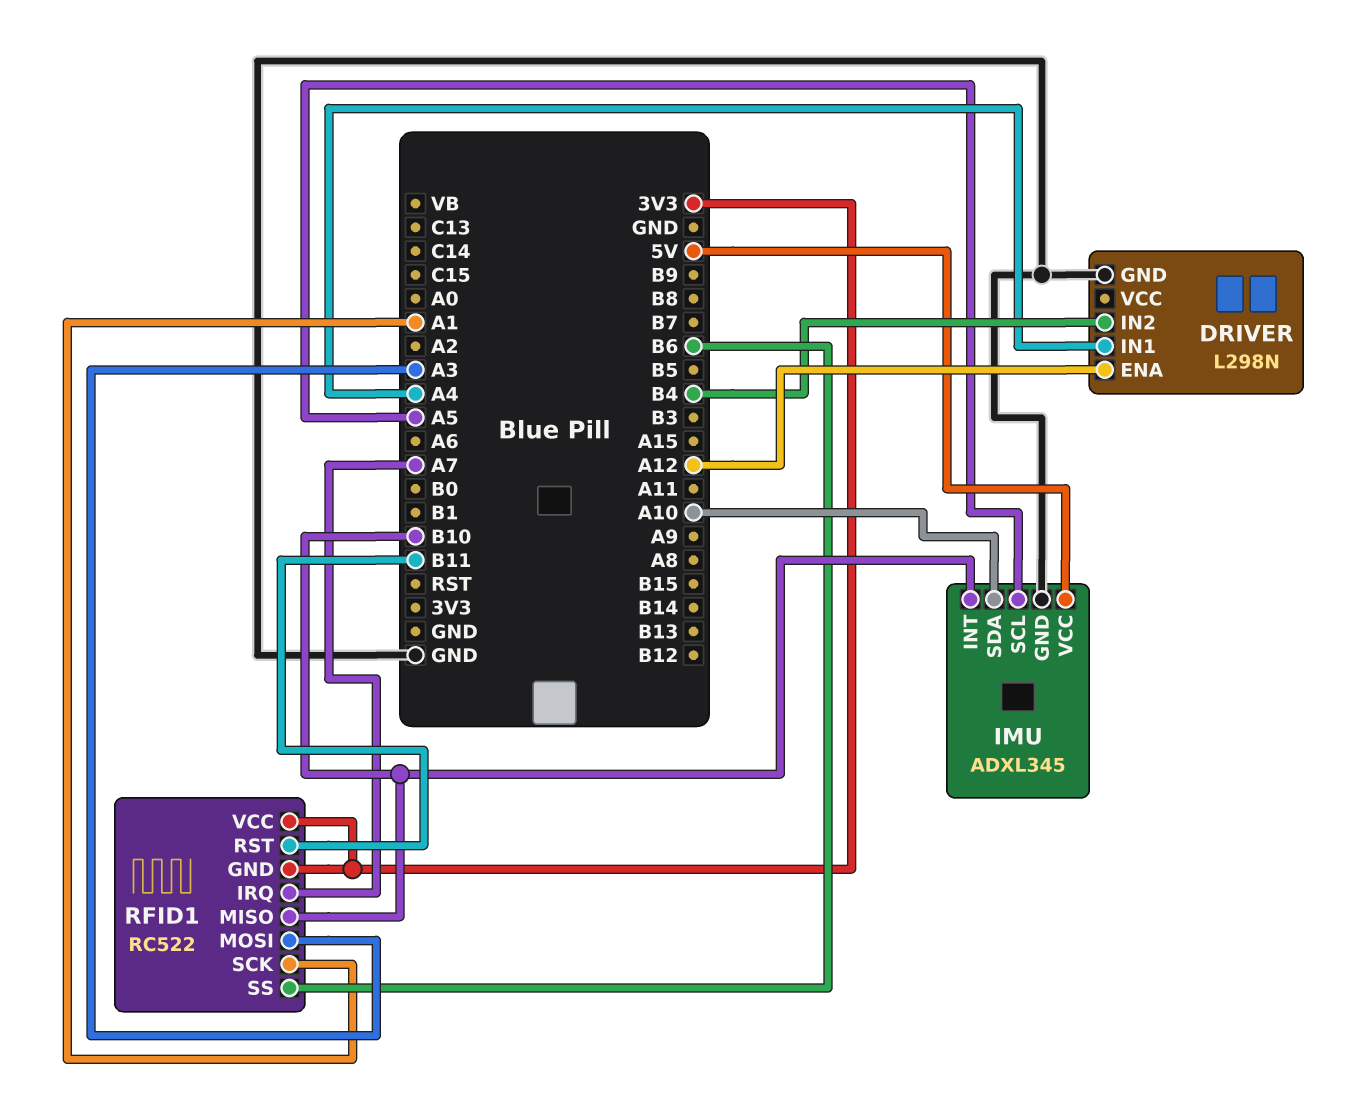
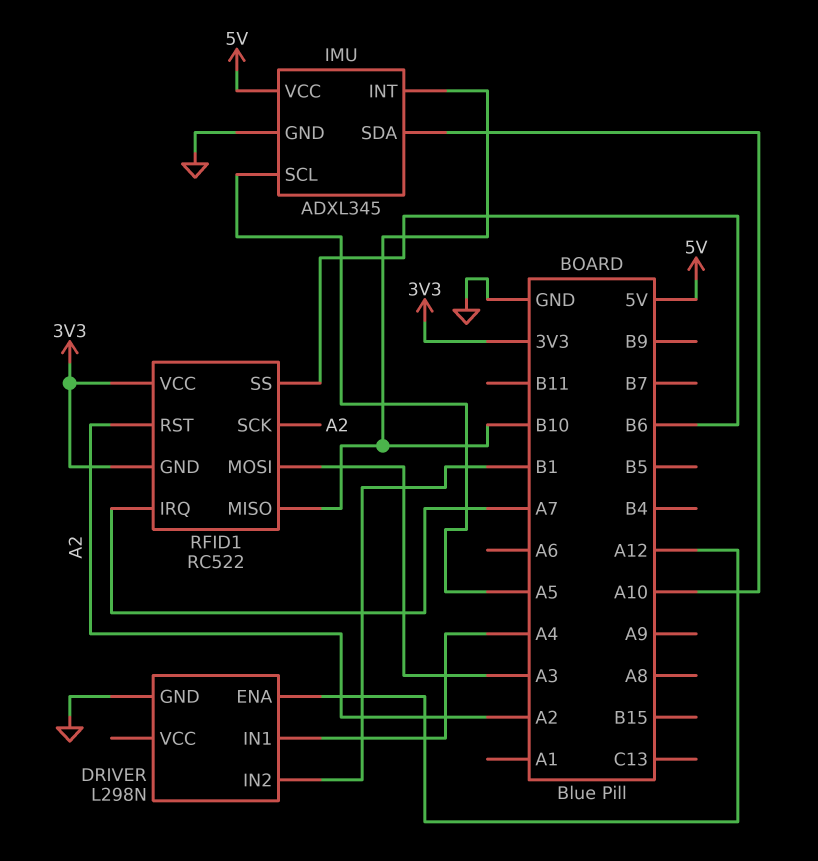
DRIVER pin IN2: B4 -> B1
RFID1 pin RST: B11 -> A2
RFID1 pin SCK: A1 -> A2

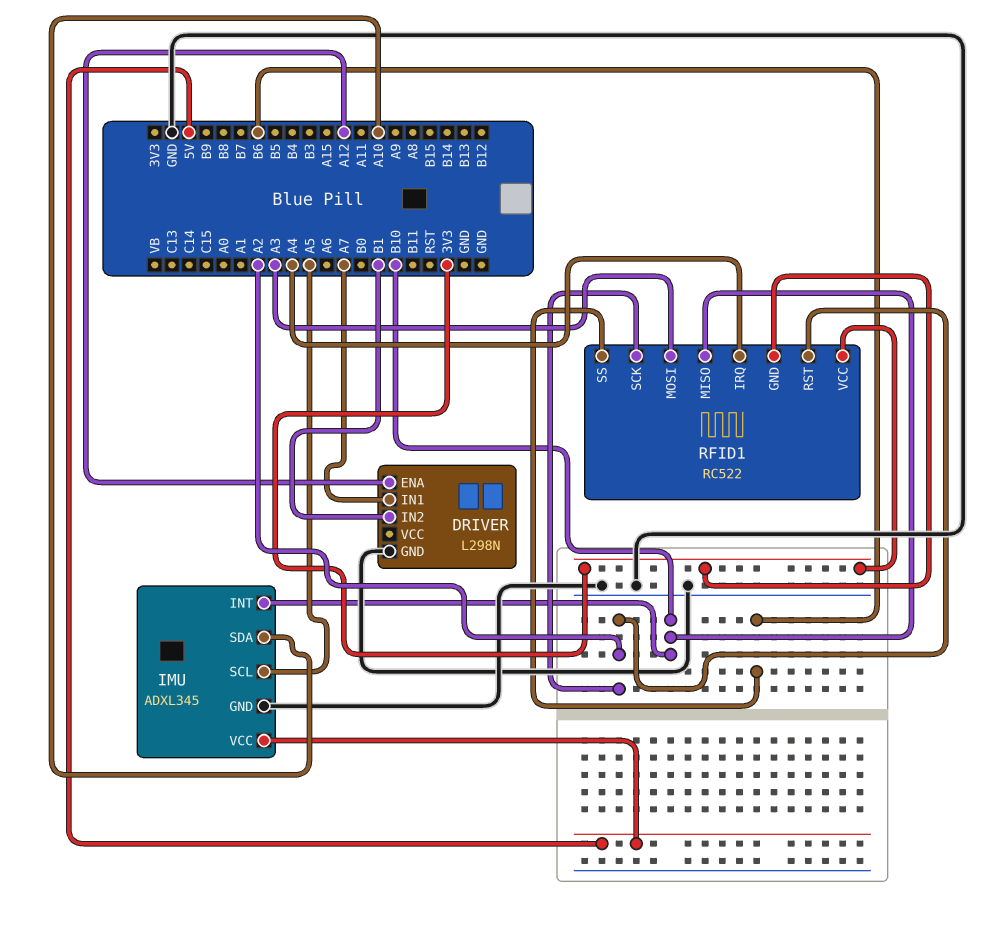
DRIVER pin IN1: A4 -> A7
RFID1 pin IRQ: A7 -> A4

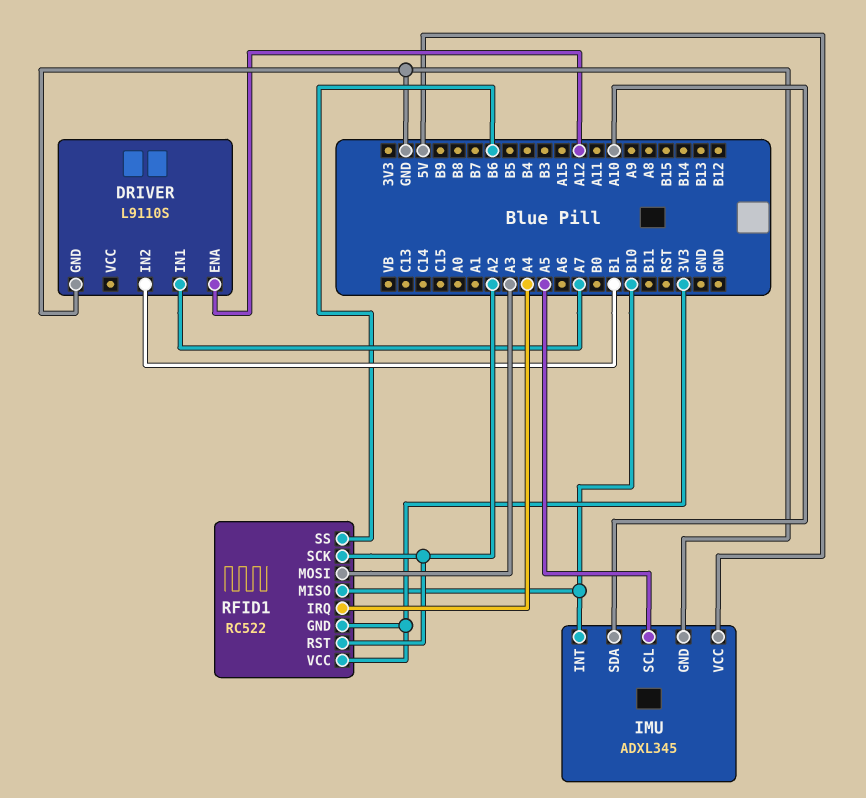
DRIVER: L298N -> L9110S

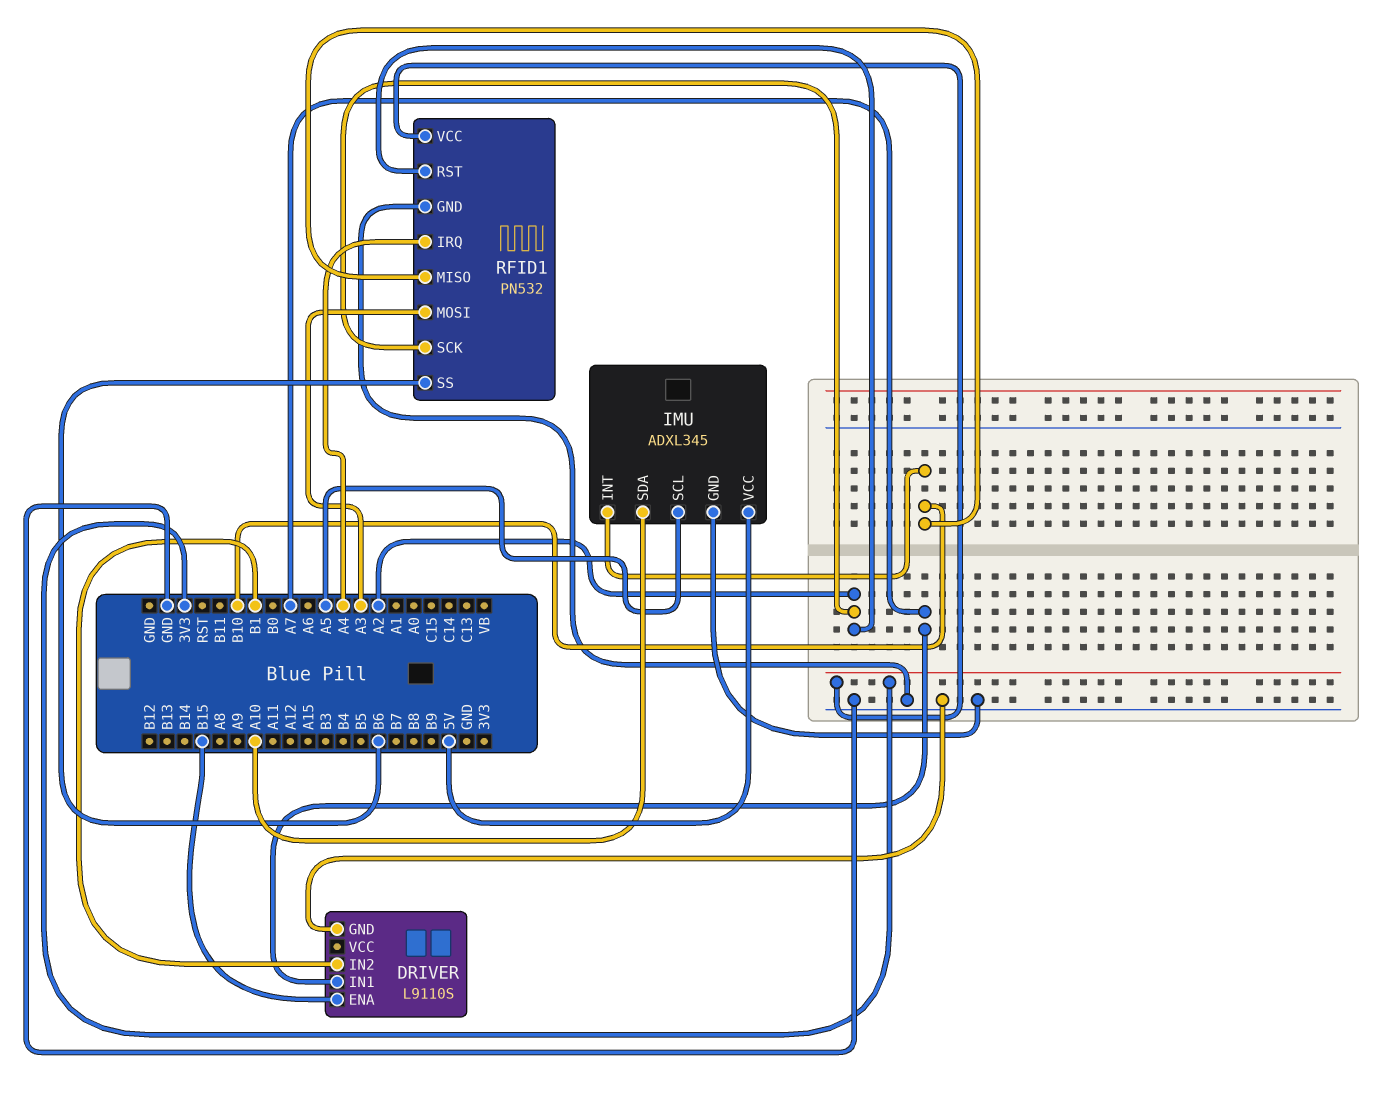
DRIVER pin ENA: A12 -> B15
RFID1: RC522 -> PN532
RFID1 pin GND: 3V3 -> GND

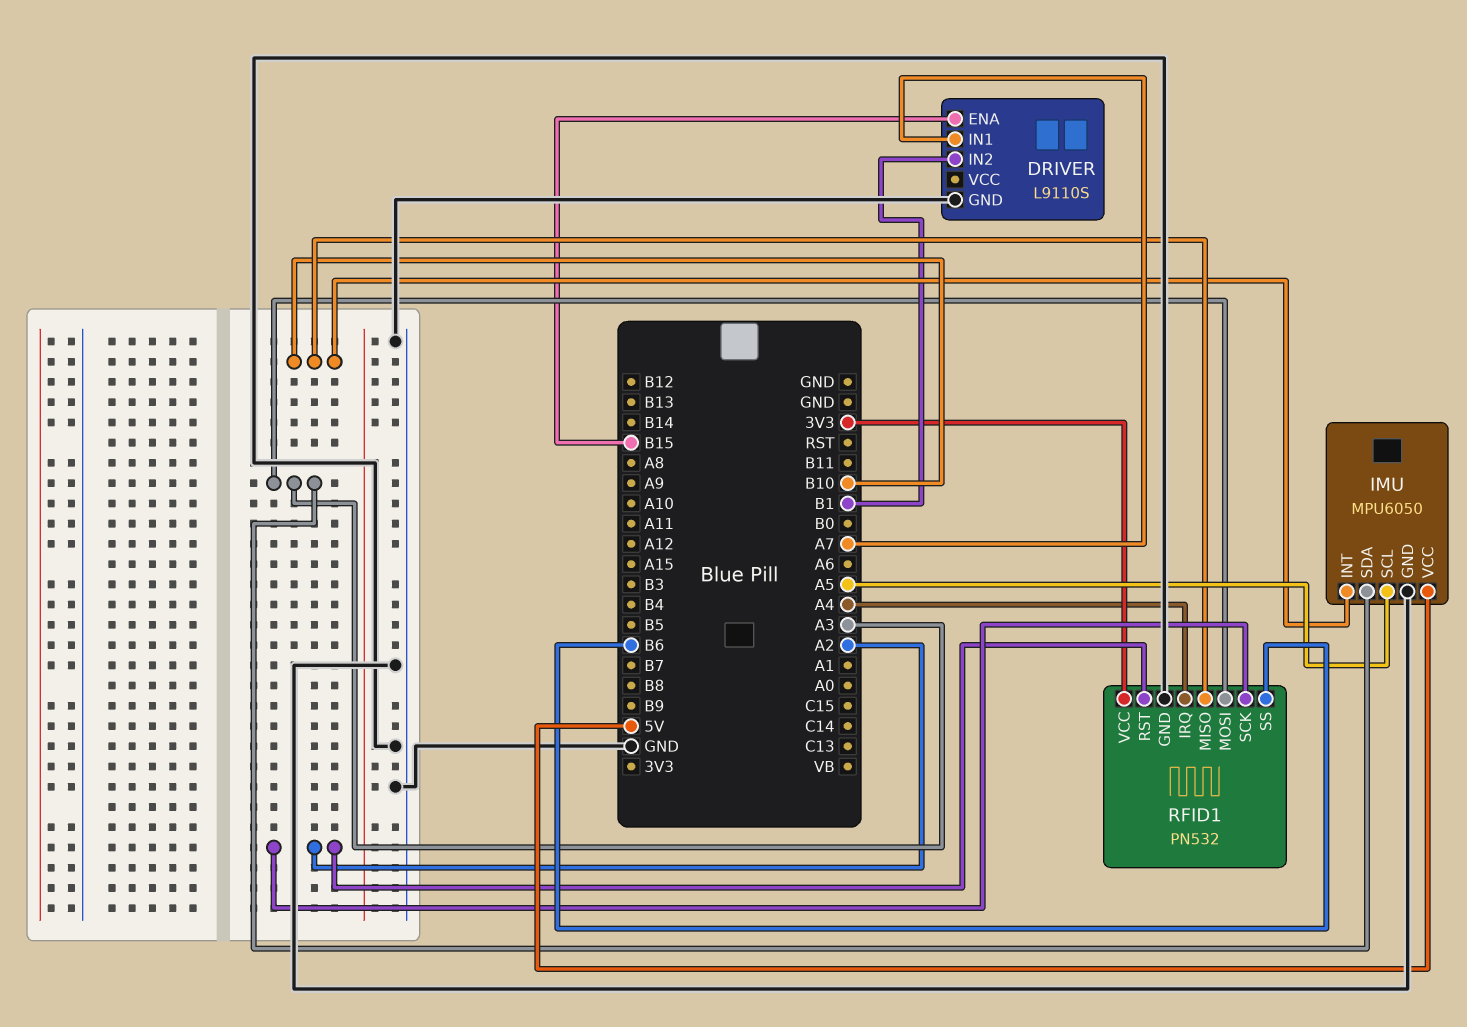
IMU: ADXL345 -> MPU6050
IMU pin SDA: A10 -> A3

